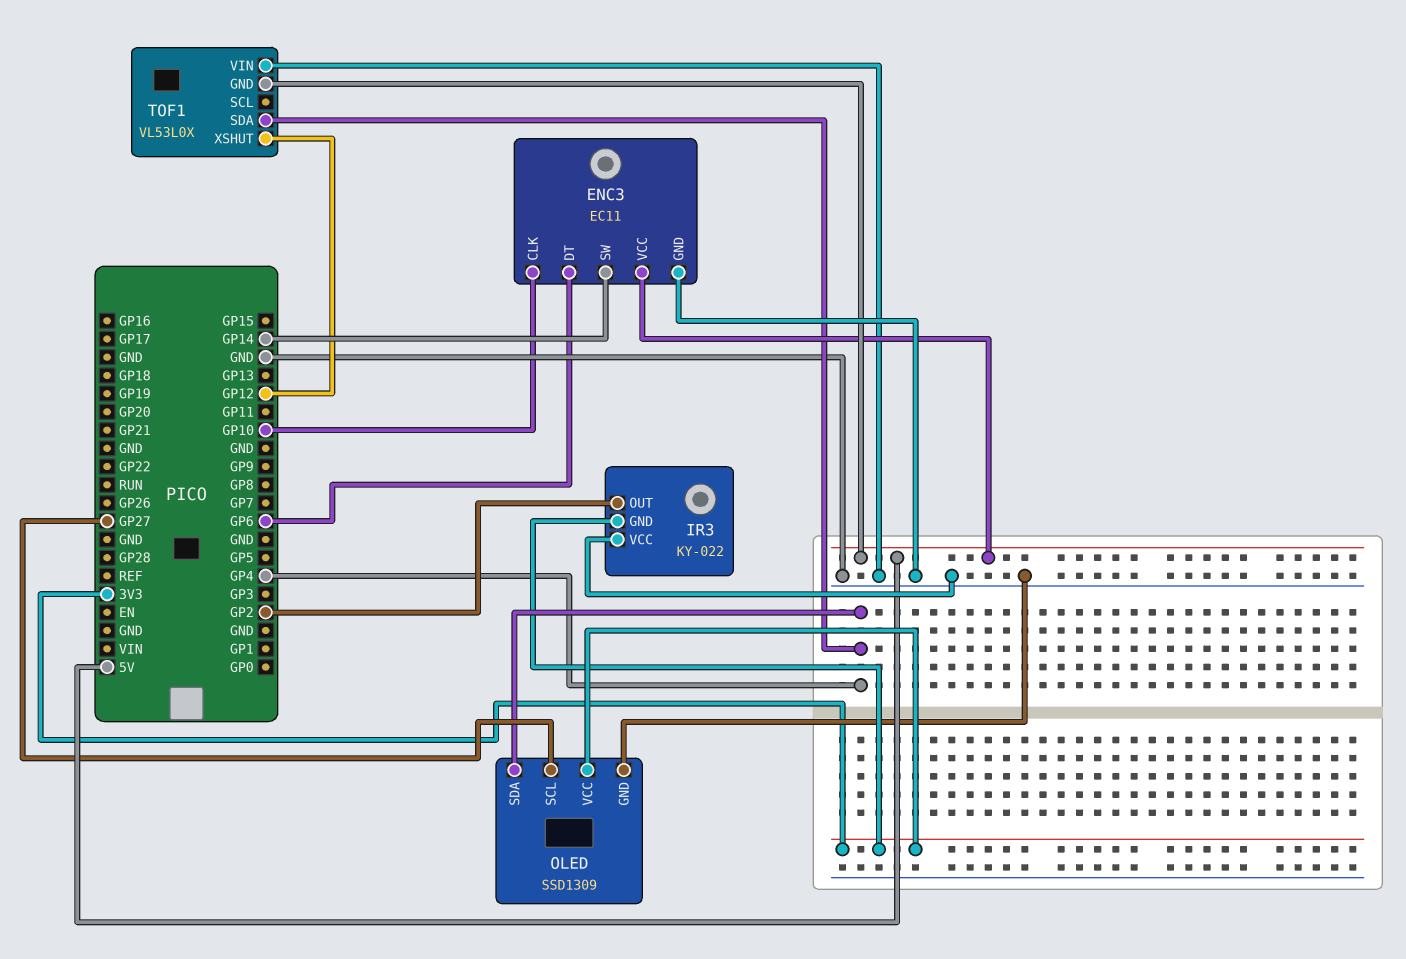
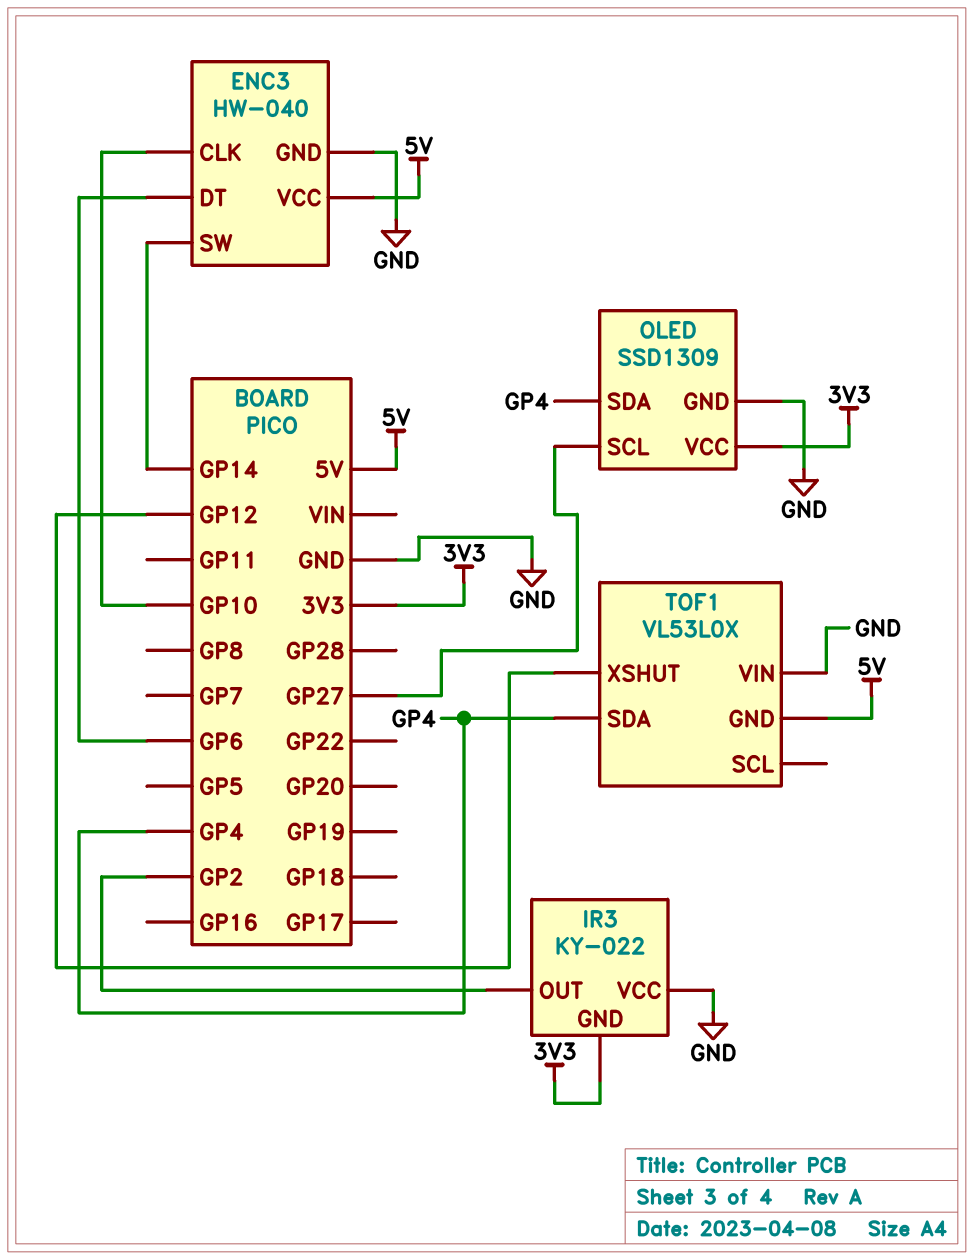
ENC3: EC11 -> HW-040

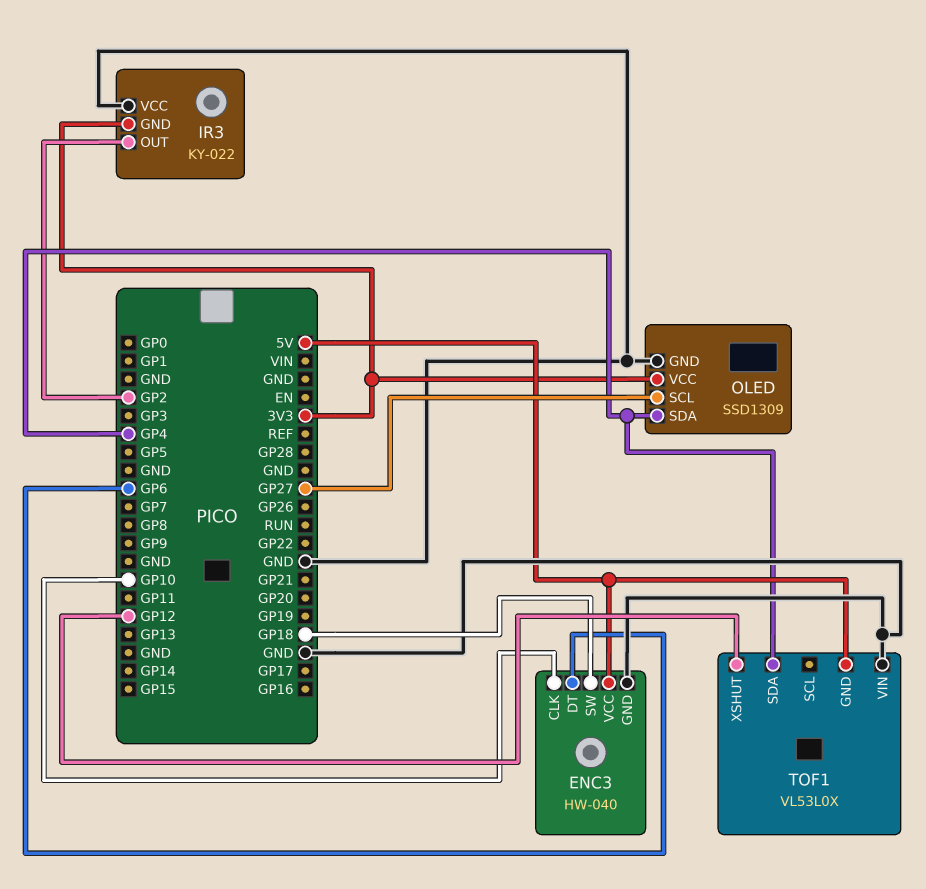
ENC3 pin SW: GP14 -> GP18

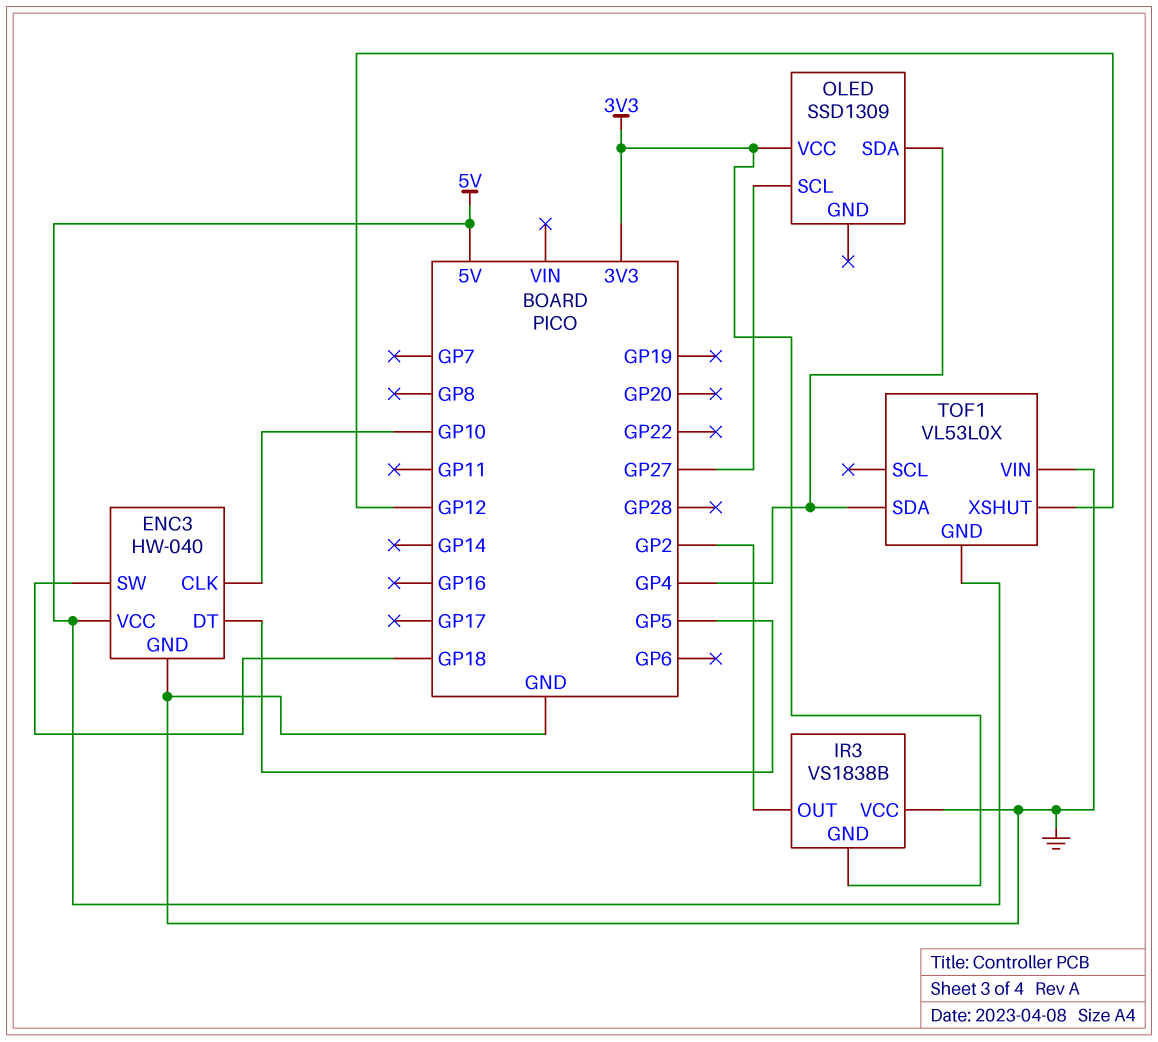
ENC3 pin DT: GP6 -> GP5
IR3: KY-022 -> VS1838B
OLED pin GND: GND -> none

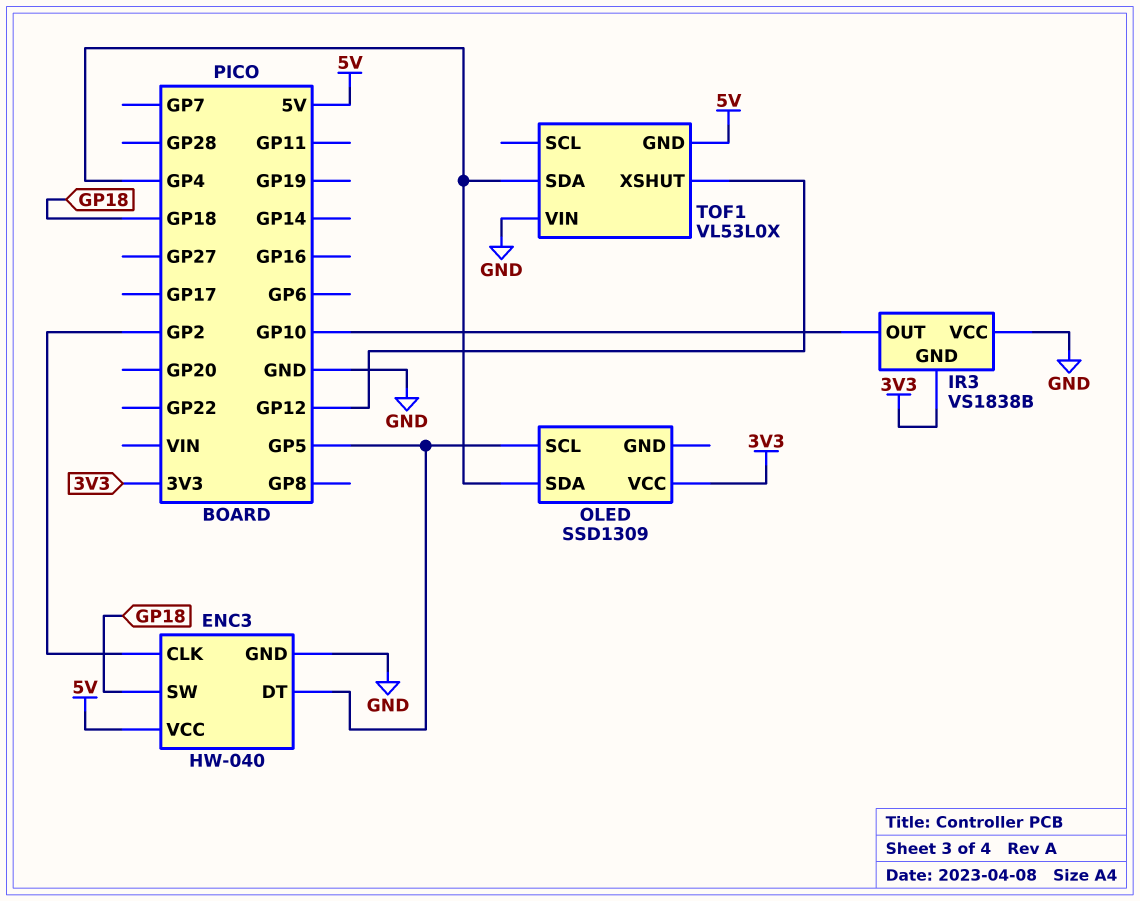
ENC3 pin CLK: GP10 -> GP2
IR3 pin OUT: GP2 -> GP10
OLED pin SCL: GP27 -> GP5

